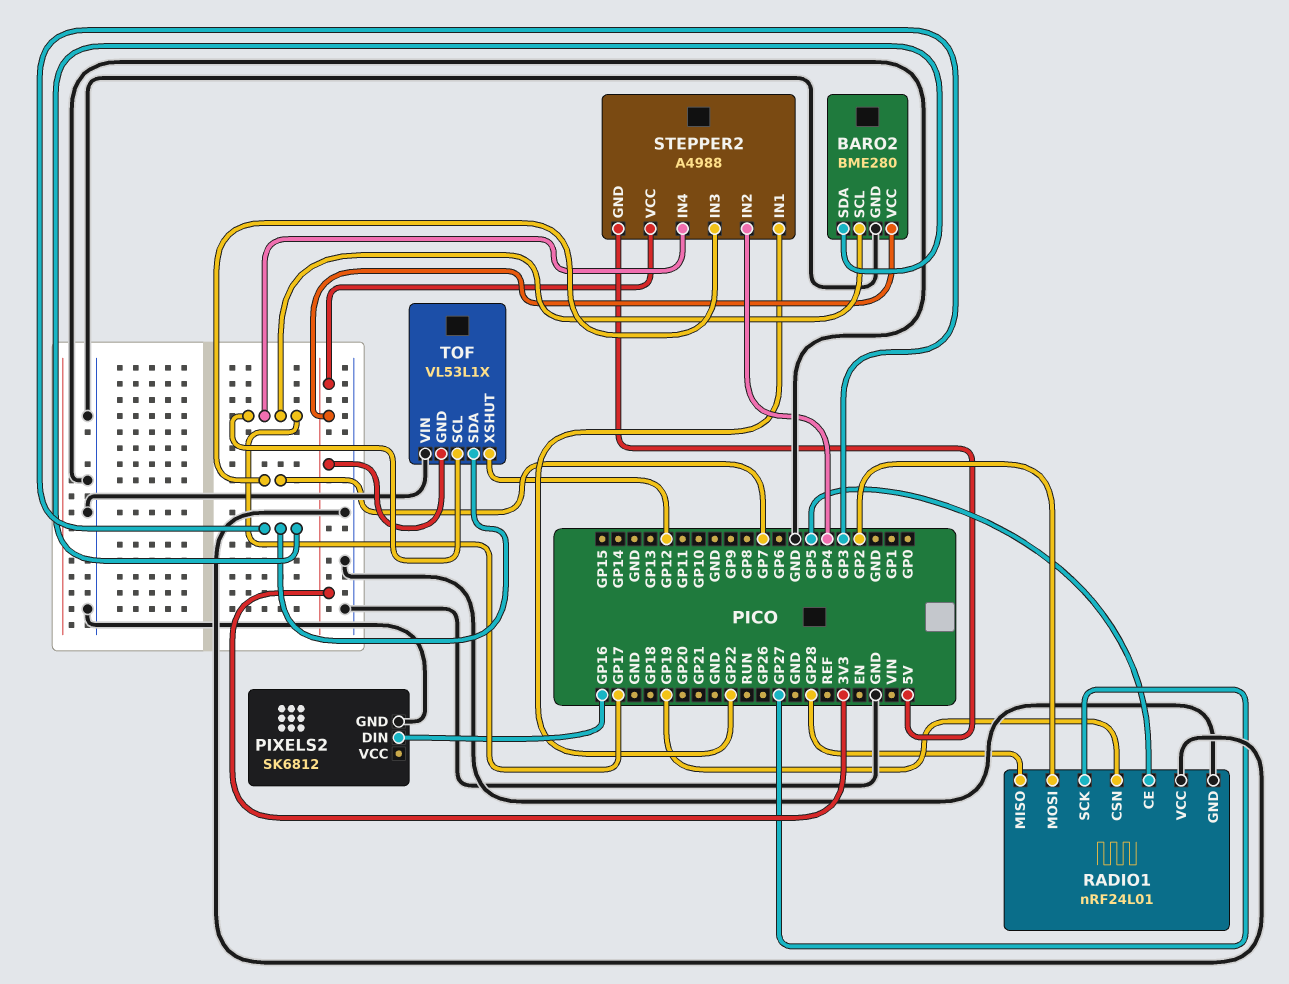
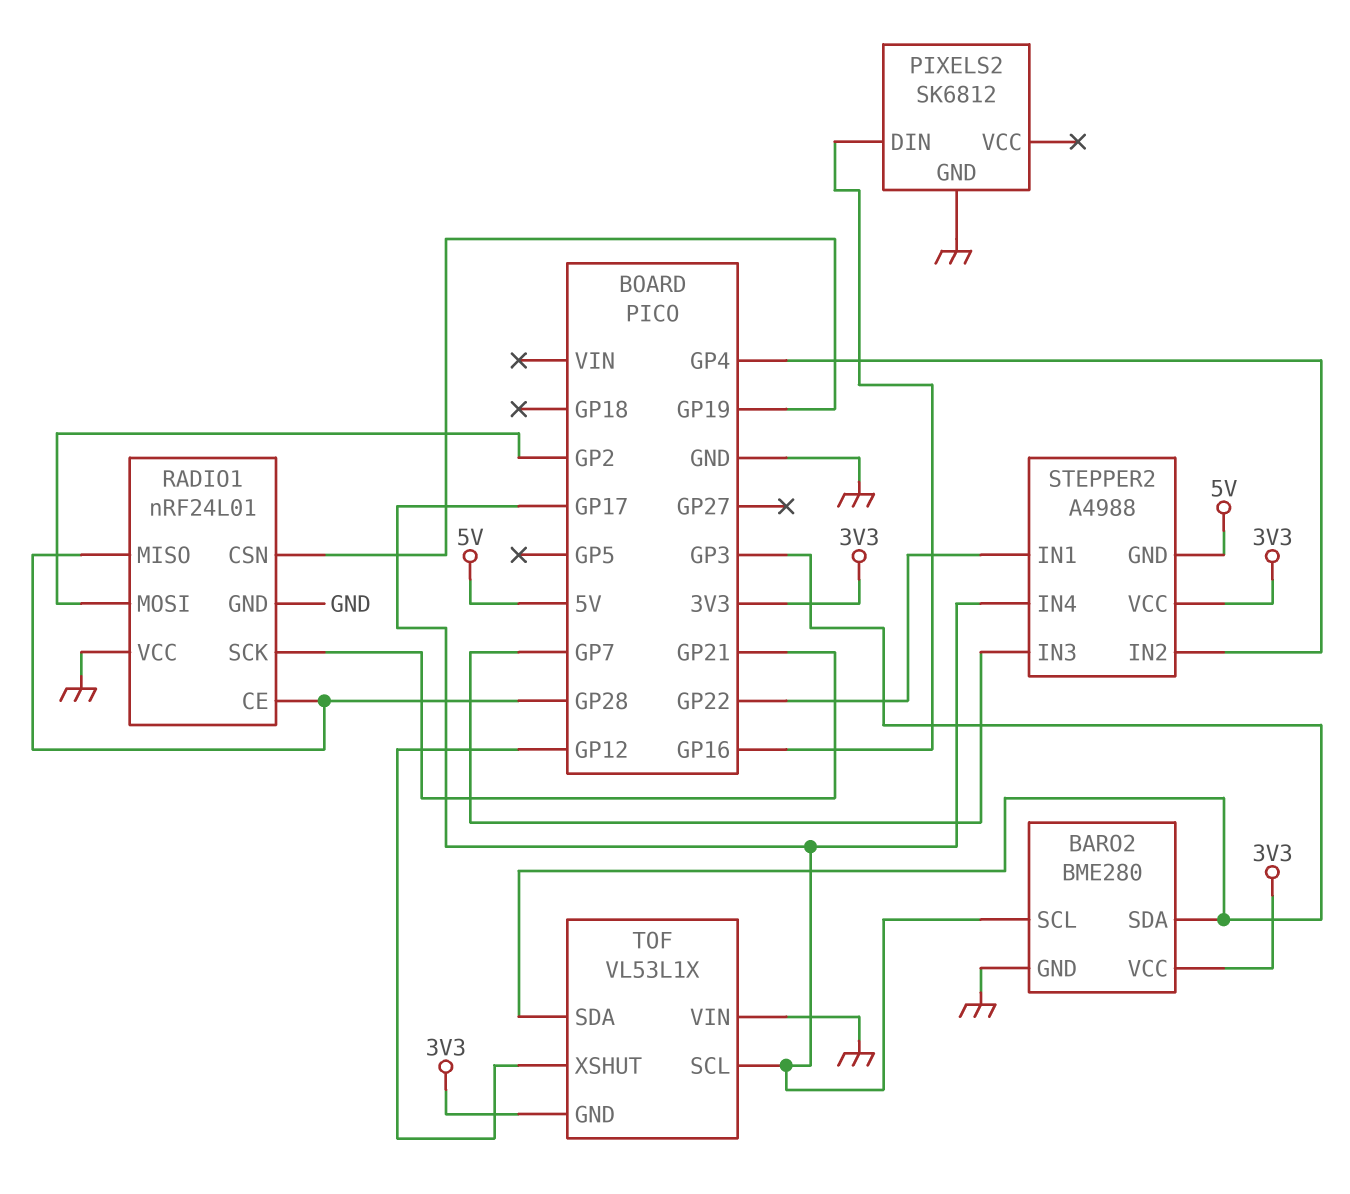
RADIO1 pin CE: GP5 -> GP28
RADIO1 pin SCK: GP27 -> GP21

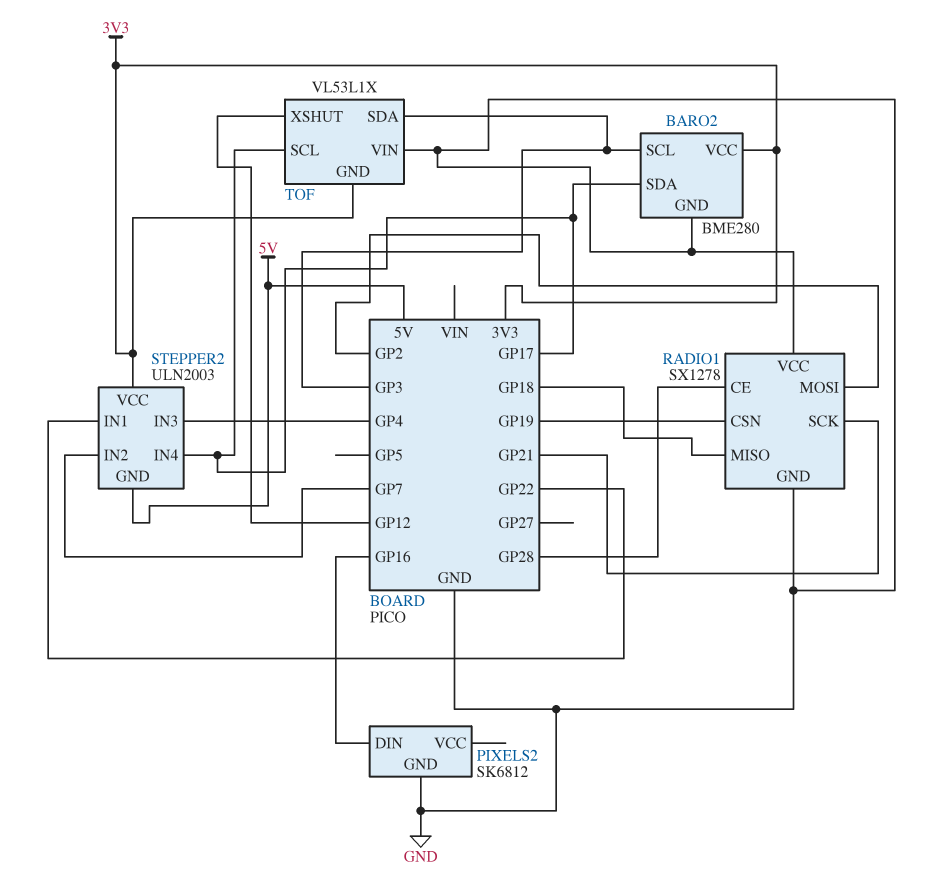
BARO2 pin SCL: GP17 -> GP3
BARO2 pin SDA: GP3 -> GP17
RADIO1: nRF24L01 -> SX1278
RADIO1 pin MISO: GP28 -> GP18
STEPPER2: A4988 -> ULN2003
STEPPER2 pin IN2: GP4 -> GP7
STEPPER2 pin IN3: GP7 -> GP4

